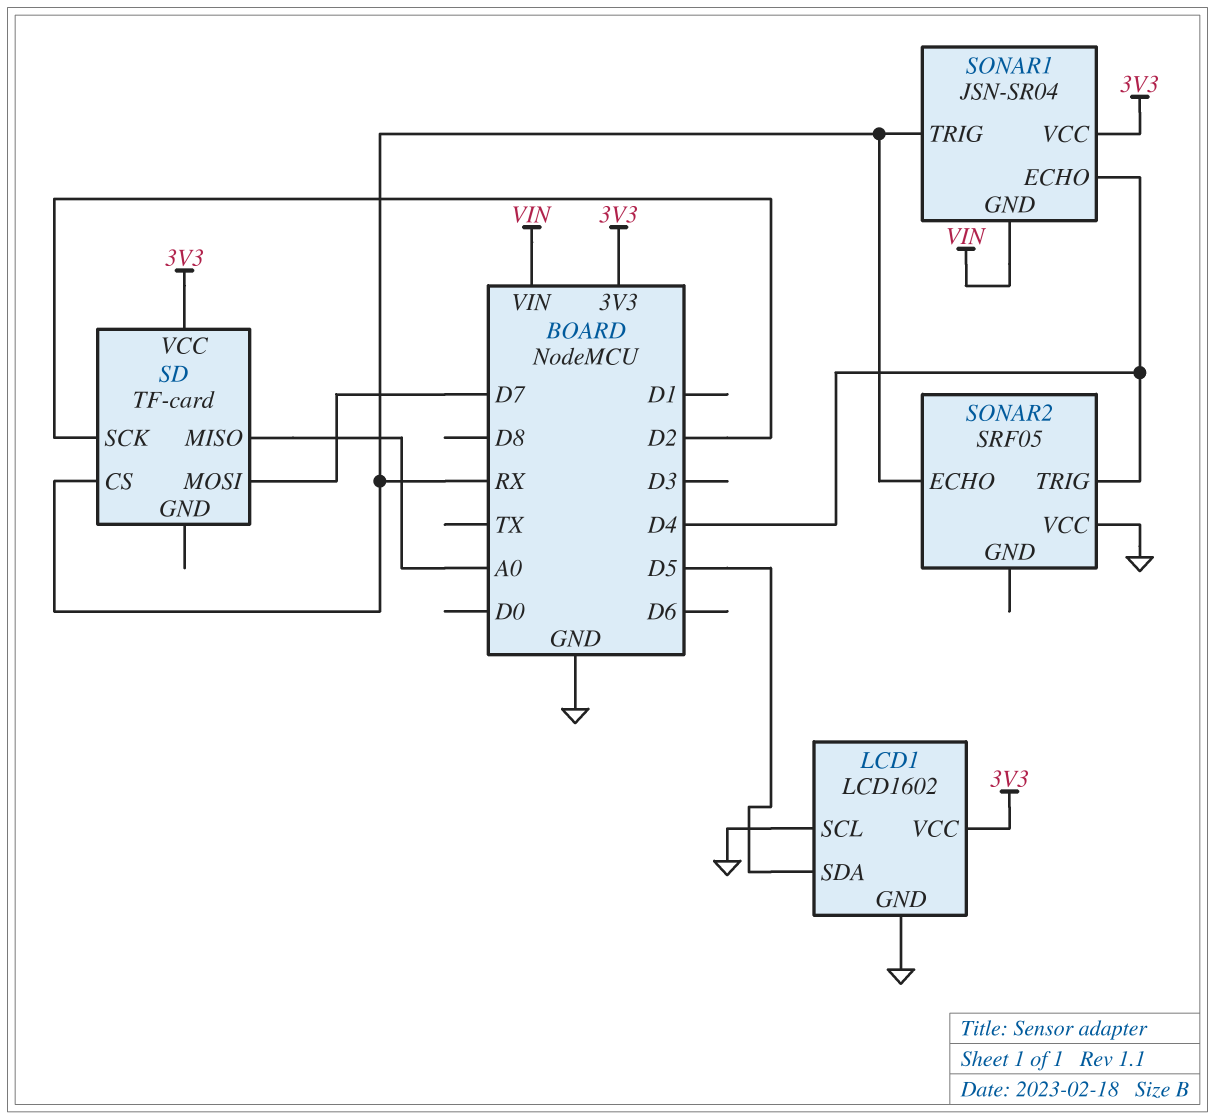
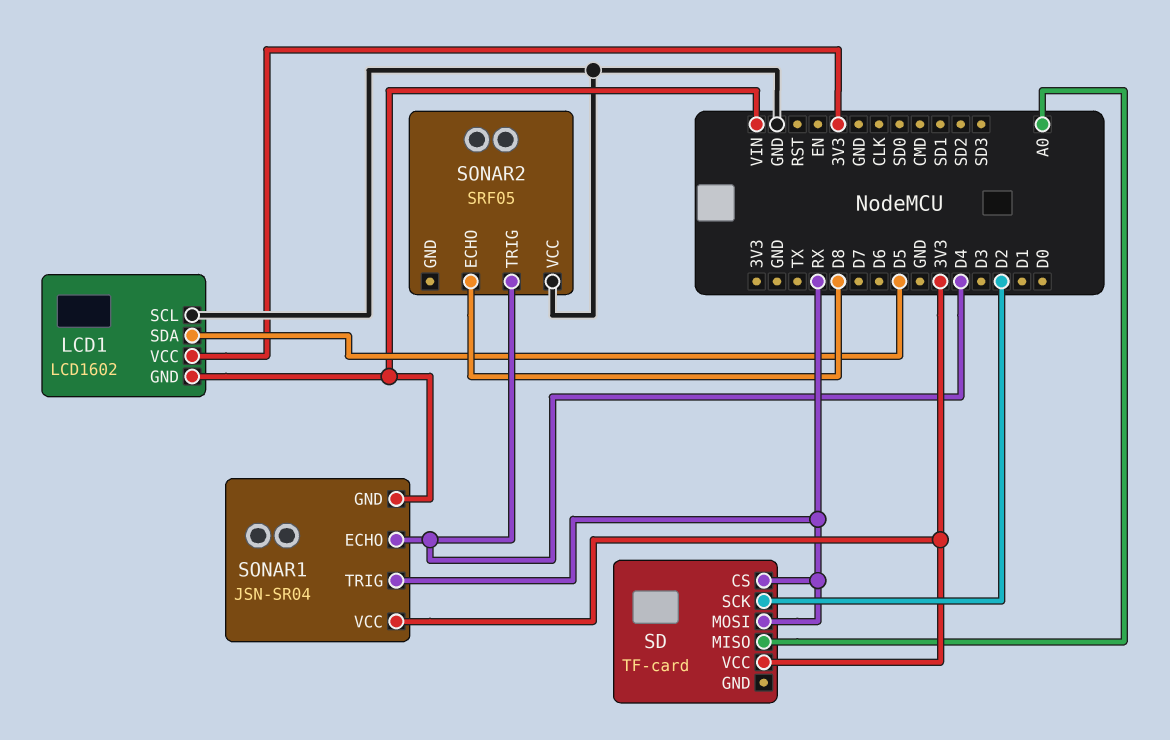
LCD1 pin GND: GND -> VIN
SD pin MOSI: D7 -> RX
SONAR2 pin ECHO: RX -> D8

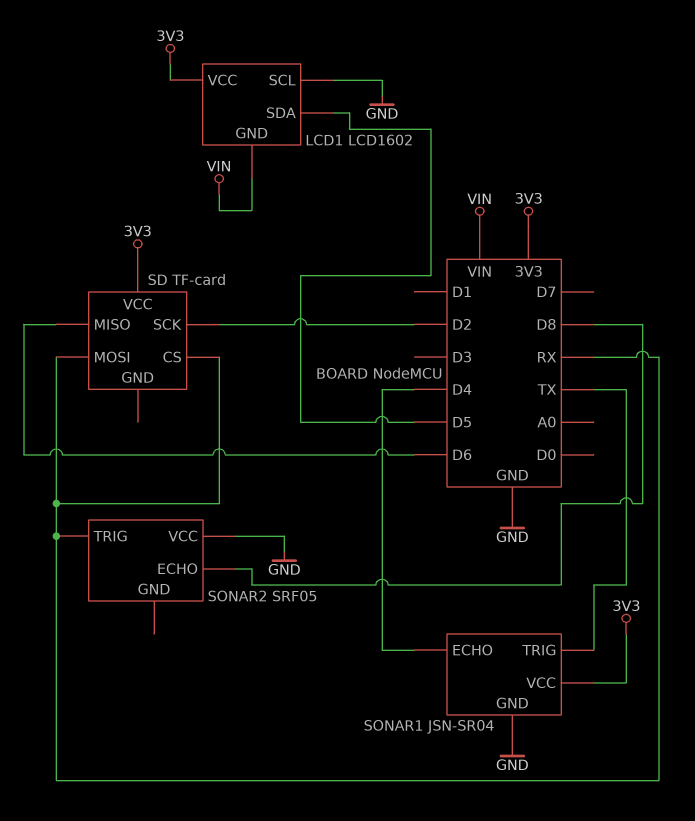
SD pin MISO: A0 -> D6
SONAR1 pin GND: VIN -> GND
SONAR1 pin TRIG: RX -> TX
SONAR2 pin TRIG: D4 -> RX

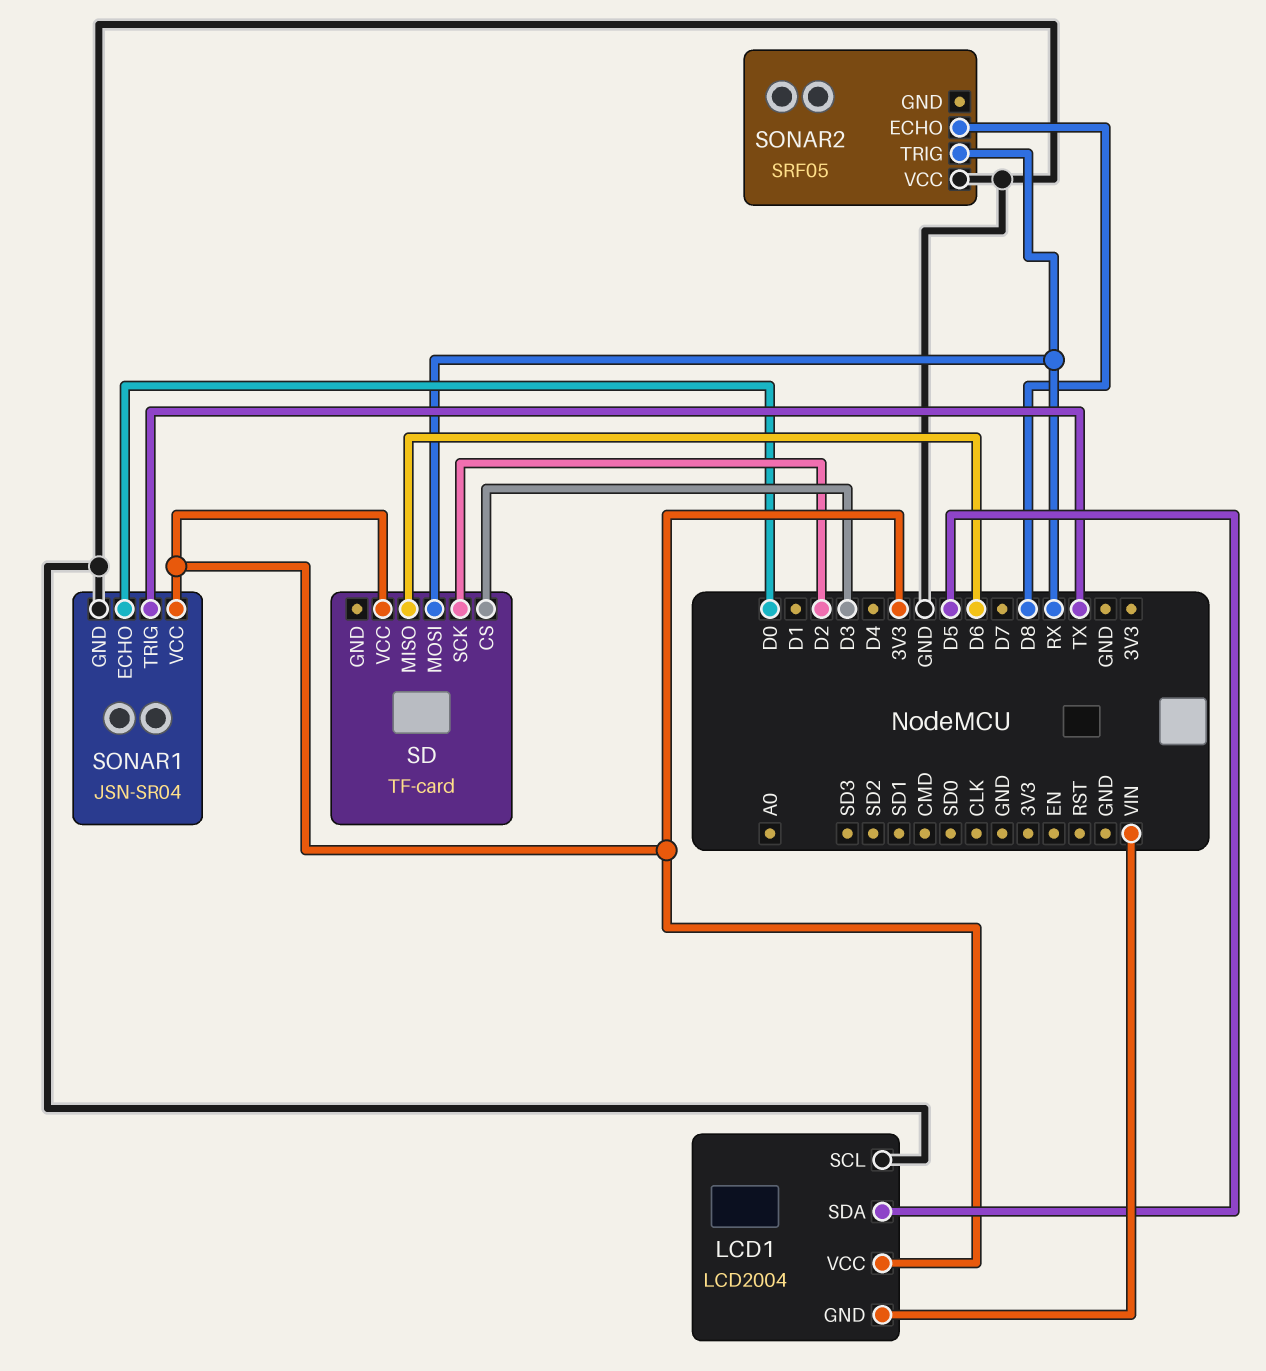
LCD1: LCD1602 -> LCD2004
SD pin CS: RX -> D3
SONAR1 pin ECHO: D4 -> D0

